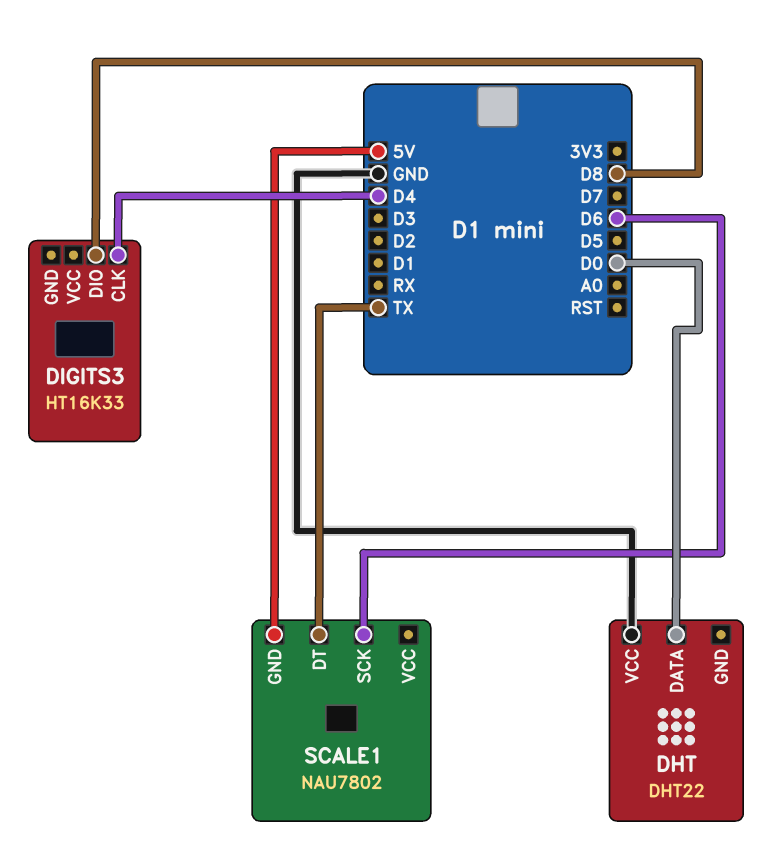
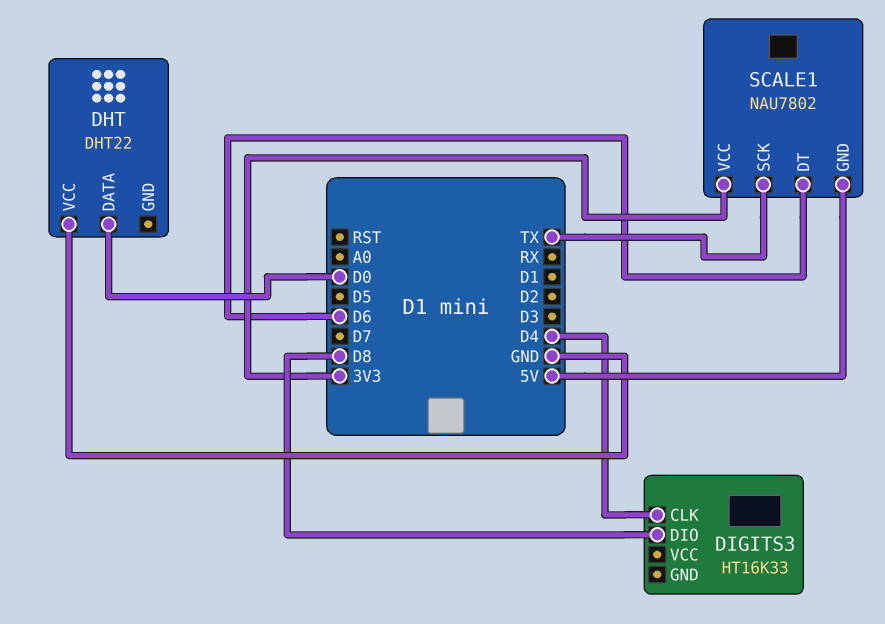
SCALE1 pin DT: TX -> D6
SCALE1 pin SCK: D6 -> TX
SCALE1 pin VCC: none -> 3V3

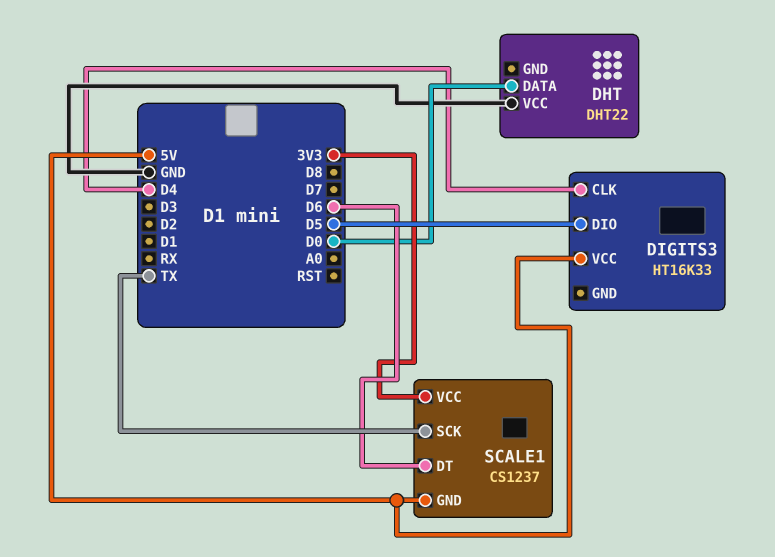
DIGITS3 pin DIO: D8 -> D5
DIGITS3 pin VCC: none -> 5V
SCALE1: NAU7802 -> CS1237

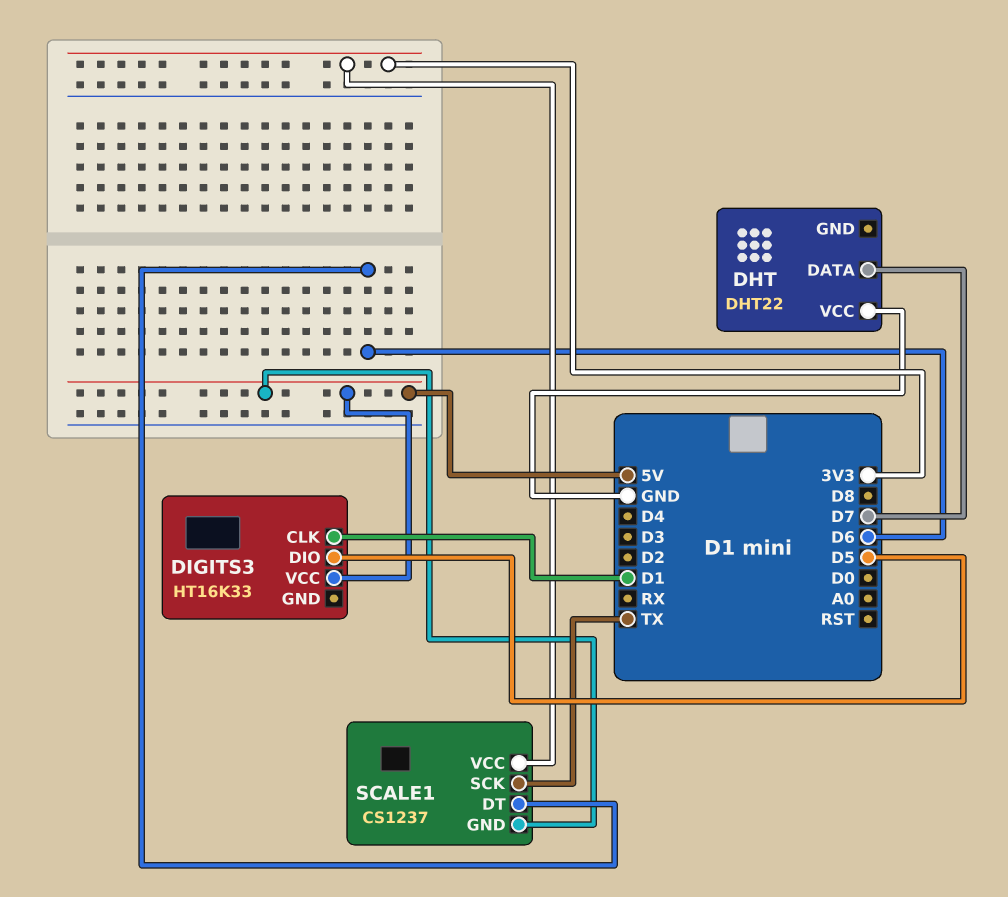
DHT pin DATA: D0 -> D7
DIGITS3 pin CLK: D4 -> D1

